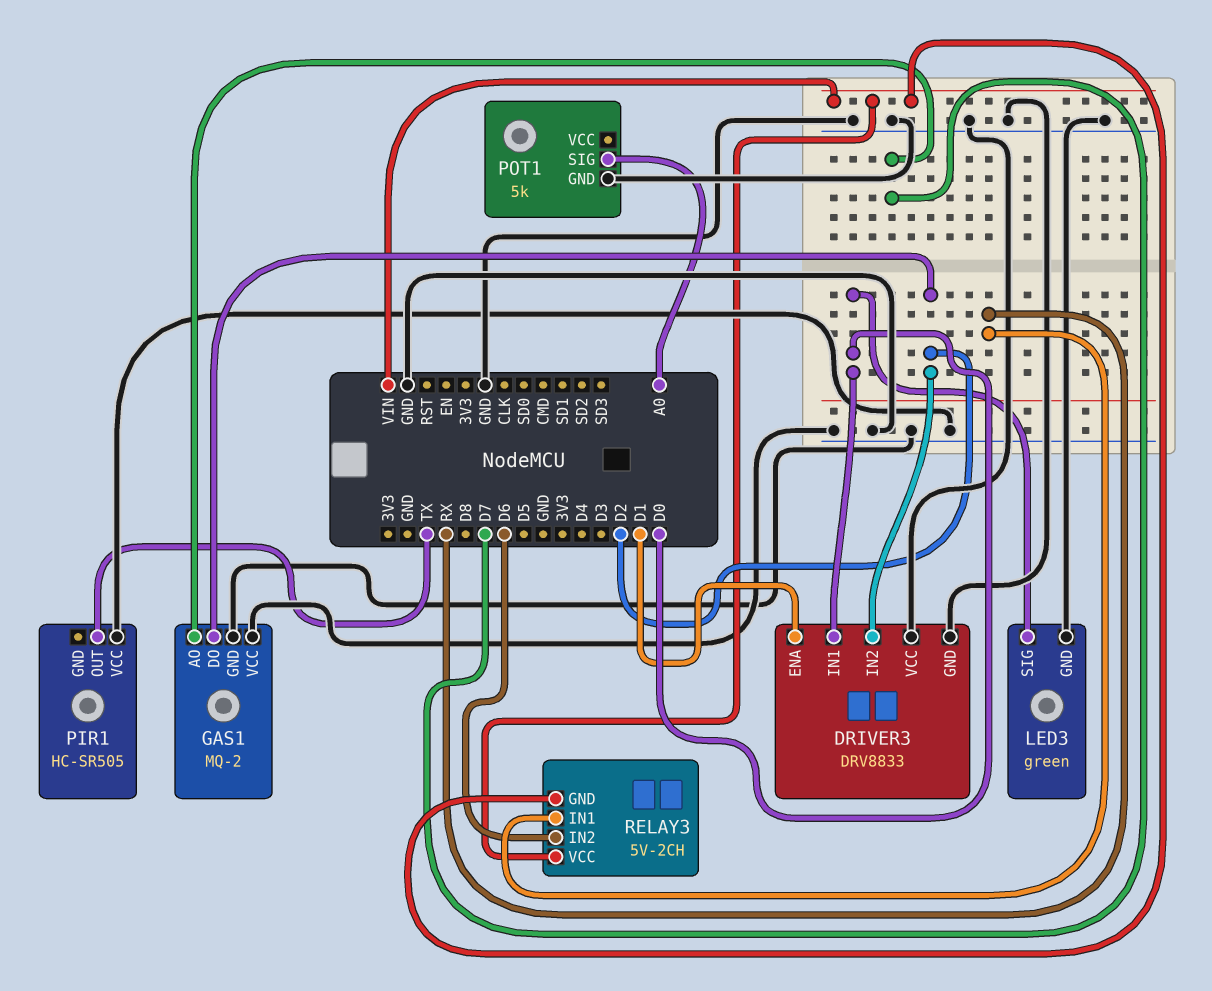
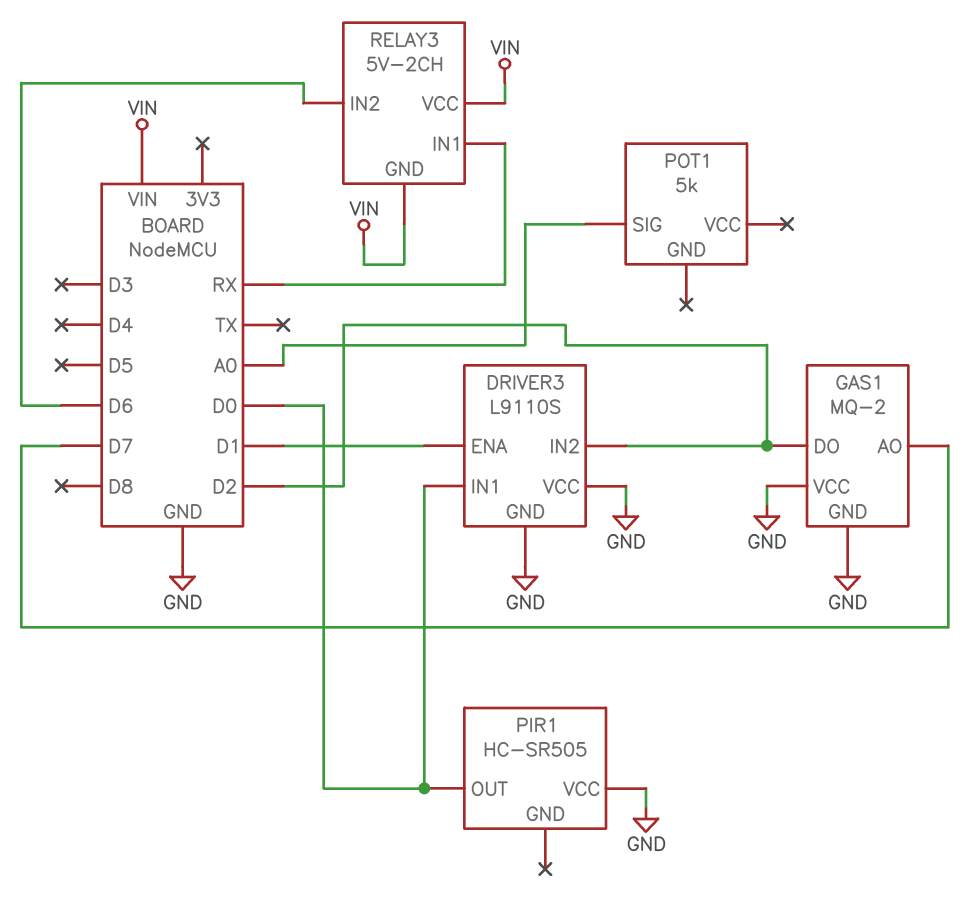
DRIVER3: DRV8833 -> L9110S
LED3: green -> none
LED3 pin GND: GND -> none
LED3 pin SIG: D0 -> none
PIR1 pin OUT: TX -> D0
POT1 pin GND: GND -> none

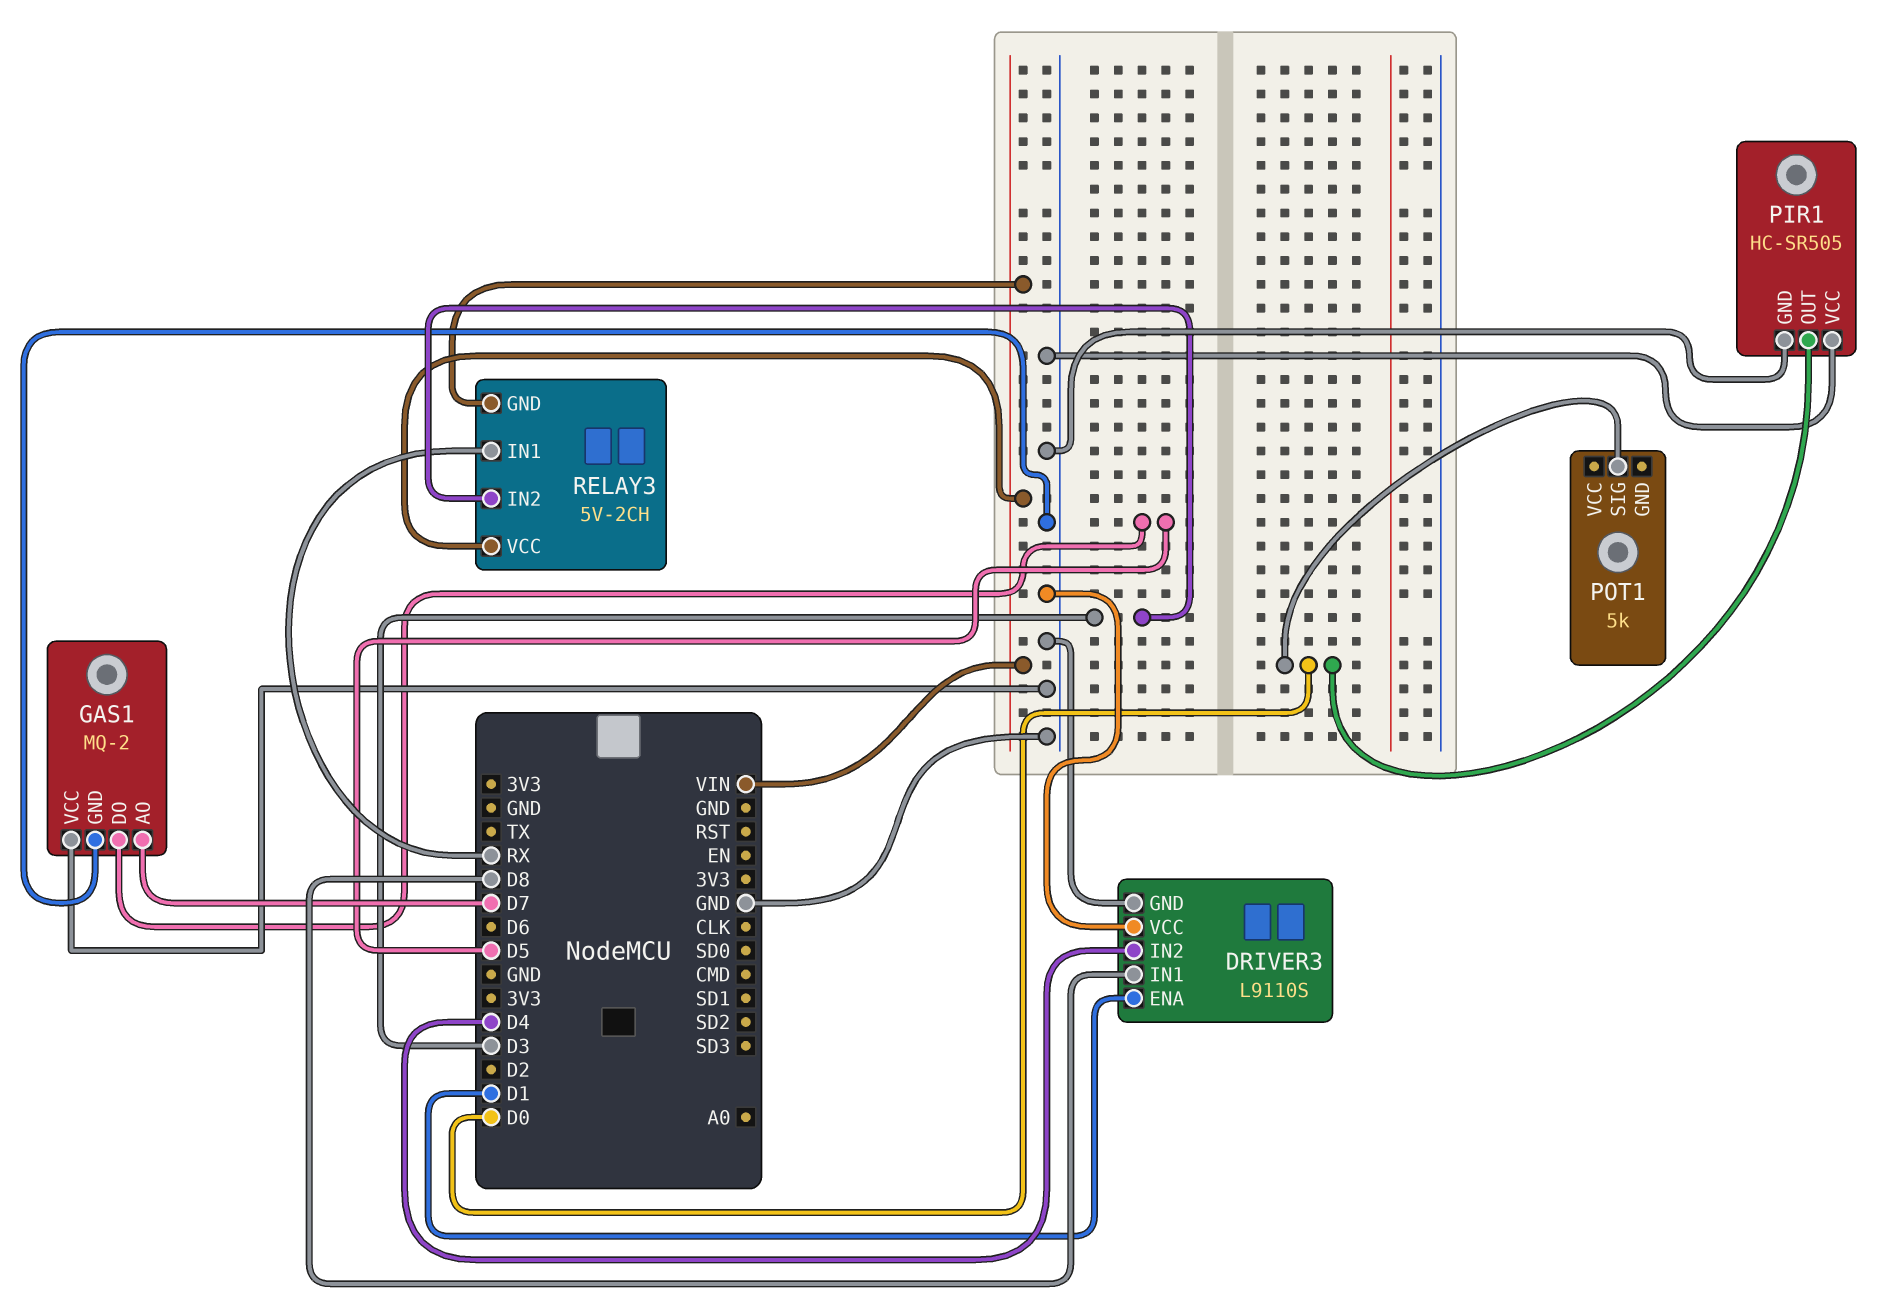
DRIVER3 pin IN1: D0 -> D8
DRIVER3 pin IN2: D2 -> D4
GAS1 pin DO: D2 -> D5
PIR1 pin GND: none -> GND
POT1 pin SIG: A0 -> D0
RELAY3 pin IN2: D6 -> D3

